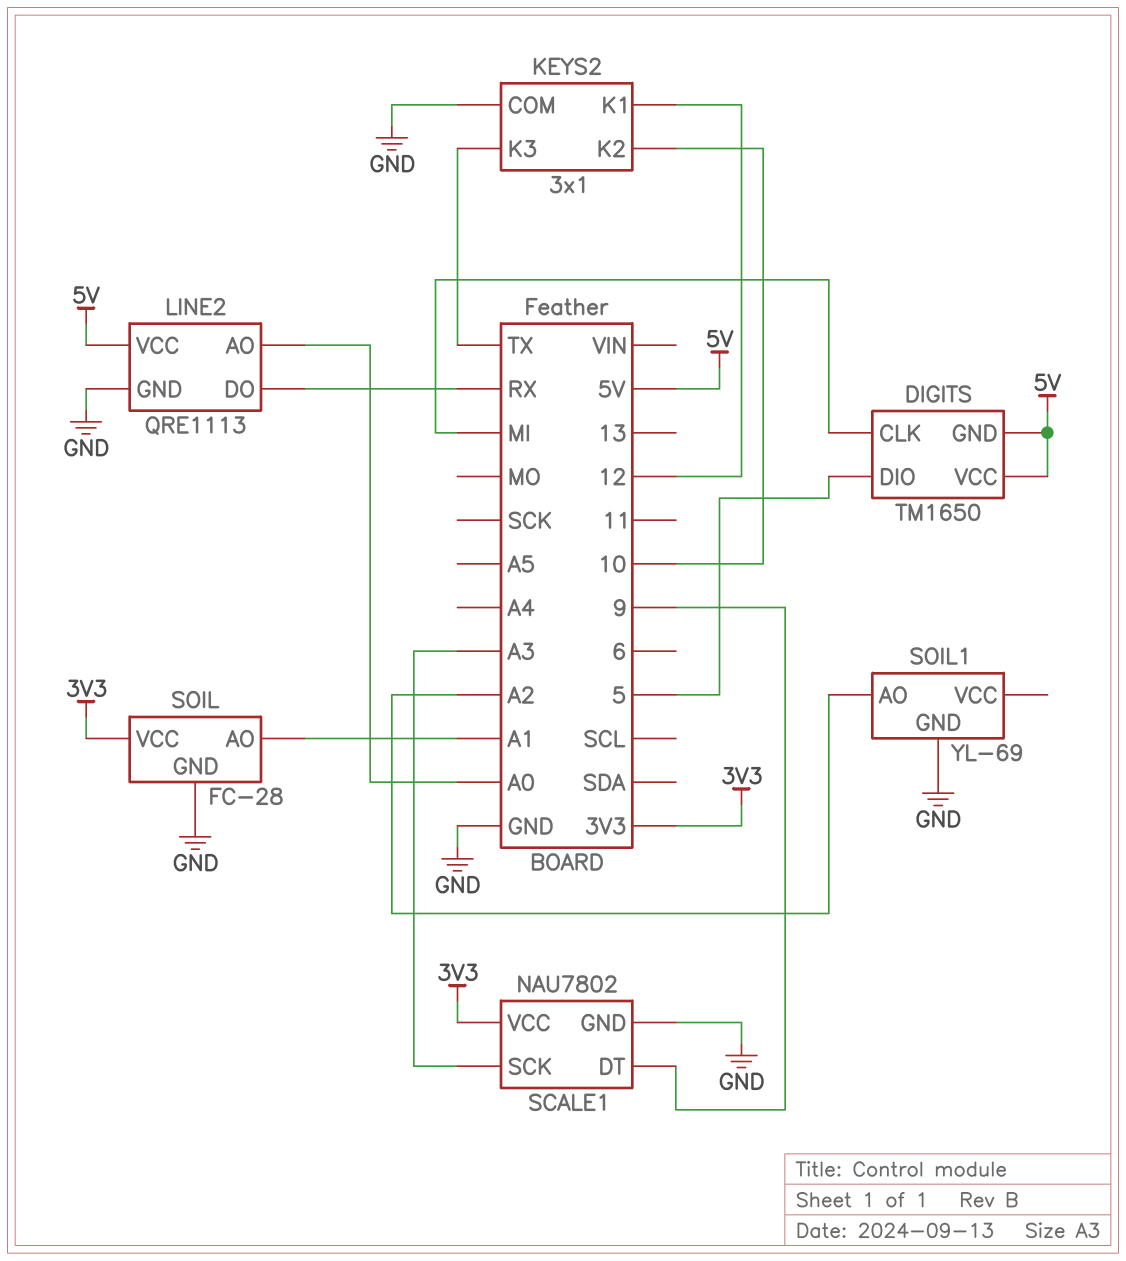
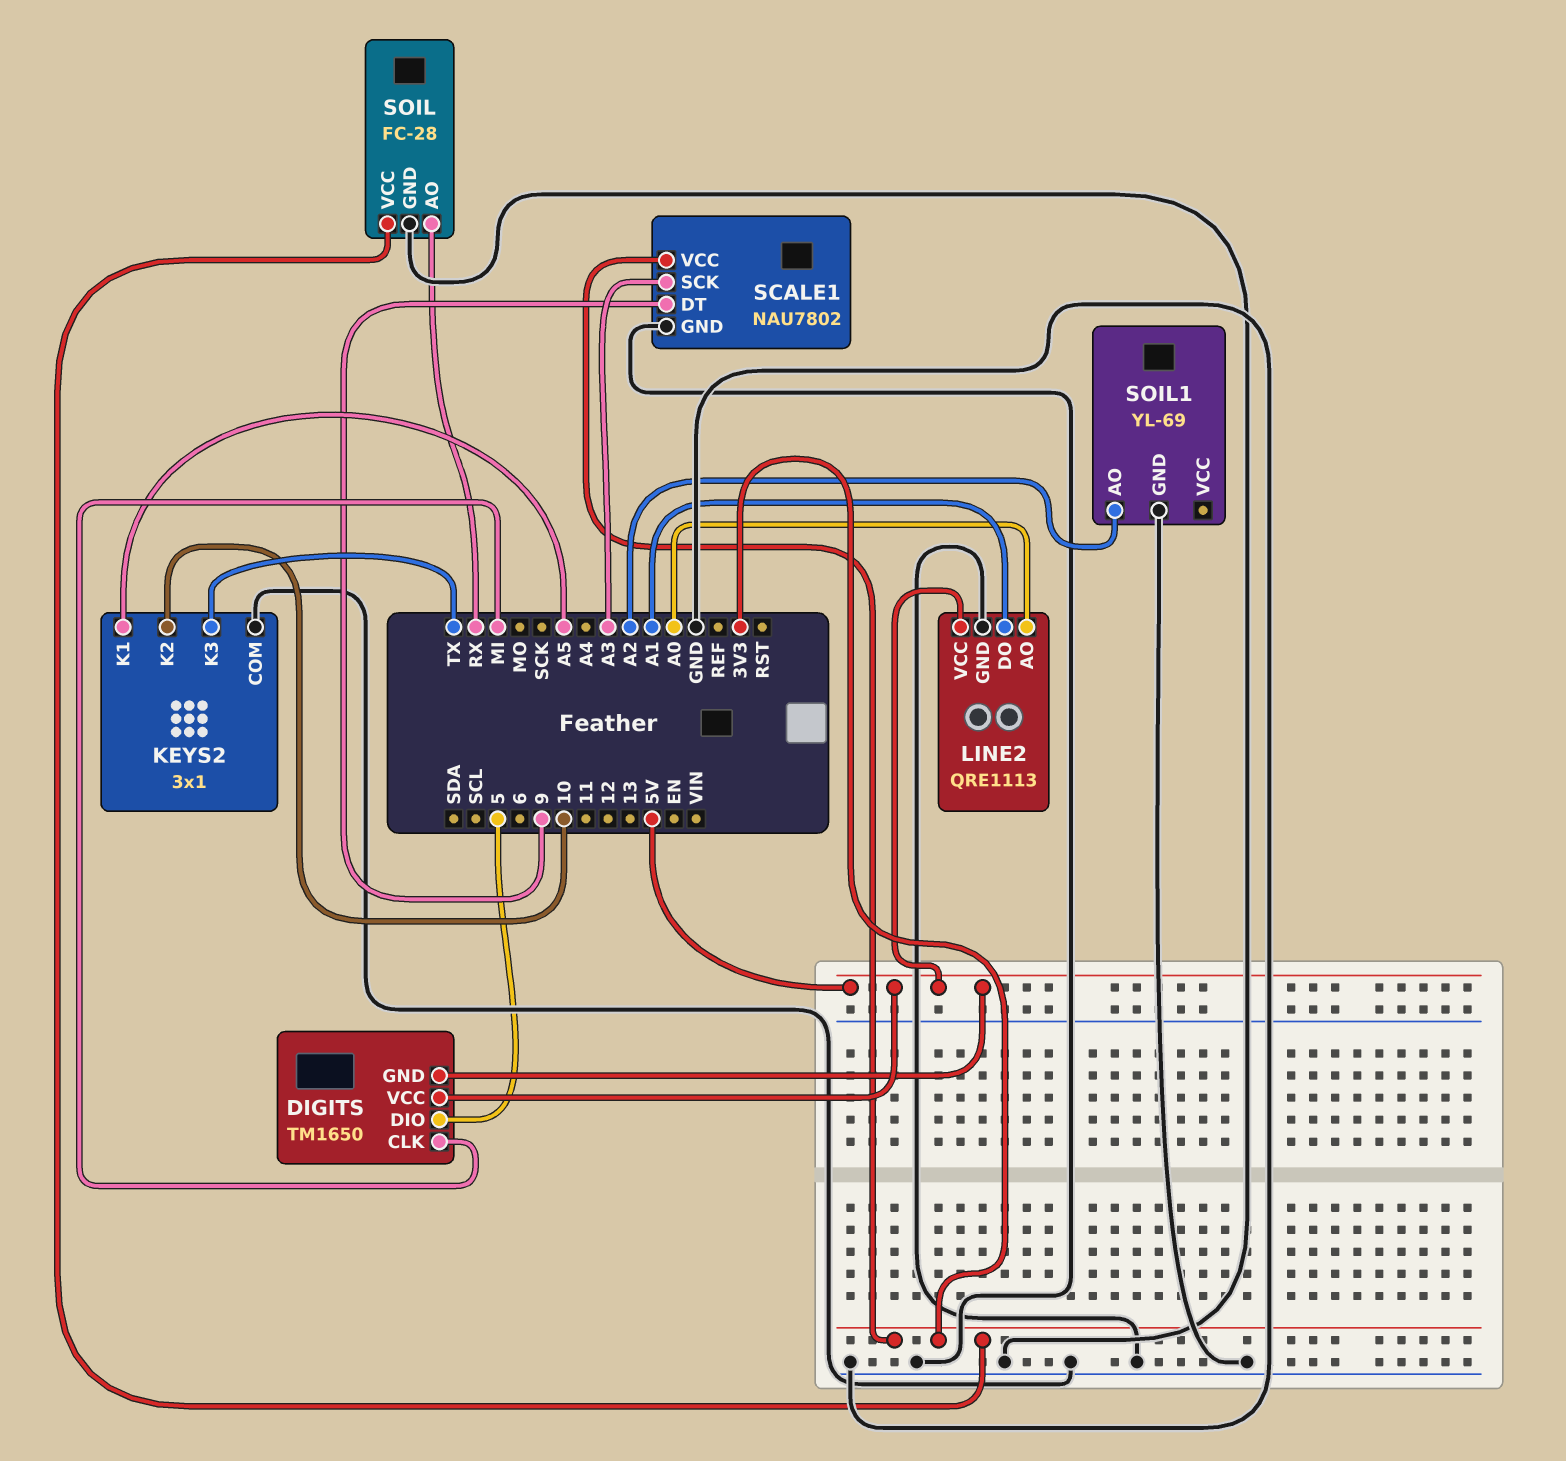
KEYS2 pin K1: 12 -> A5
LINE2 pin DO: RX -> A1
SOIL pin AO: A1 -> RX

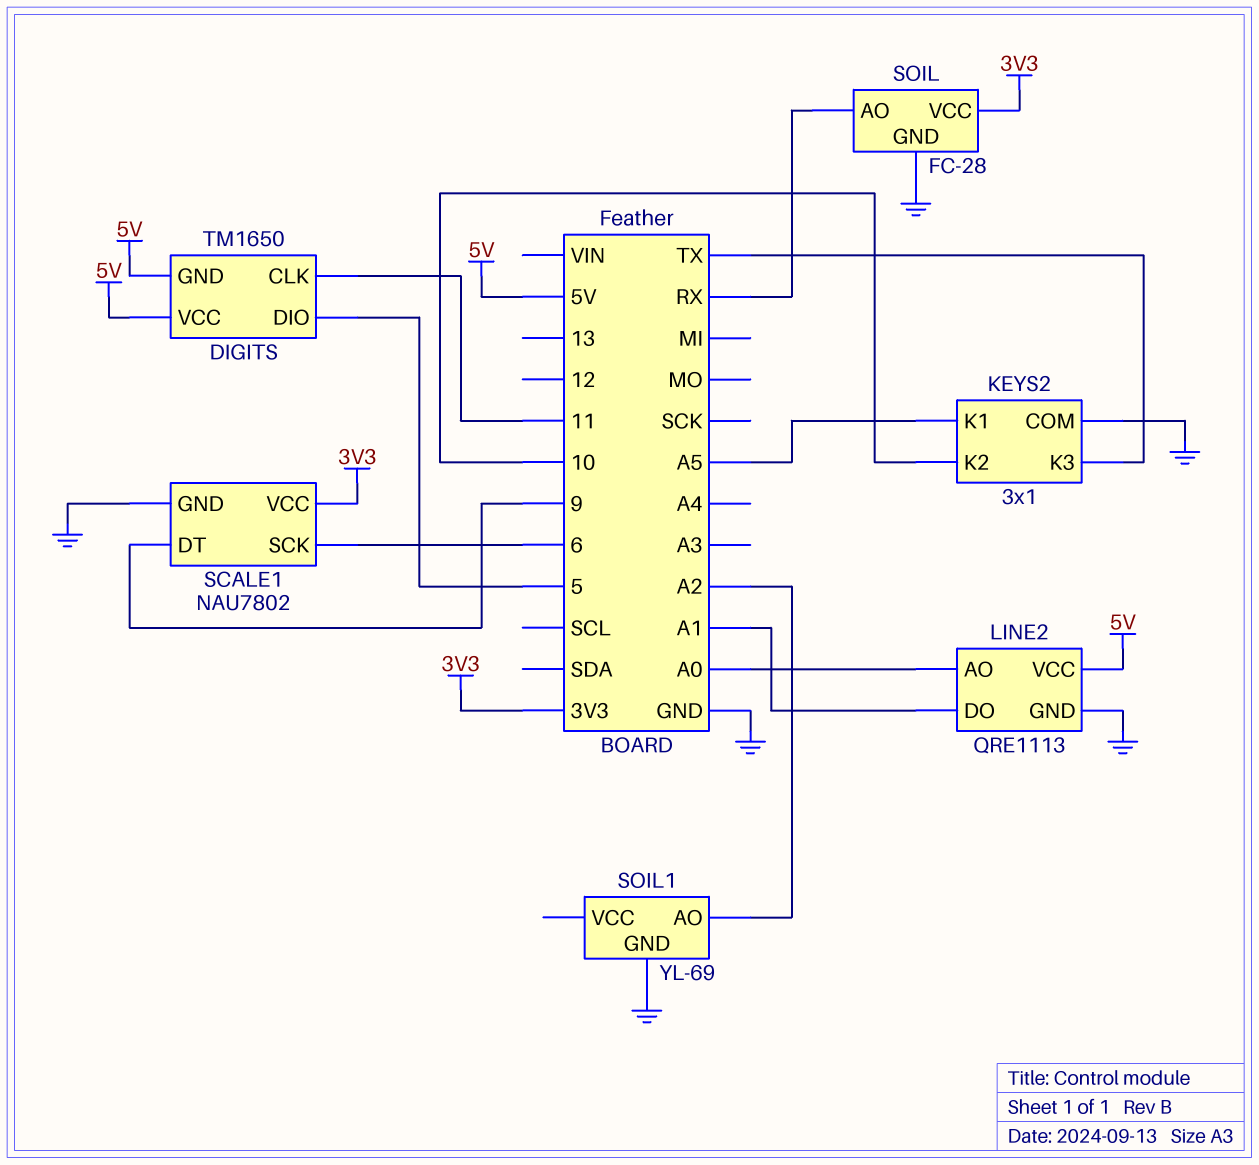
DIGITS pin CLK: MI -> 11
SCALE1 pin SCK: A3 -> 6

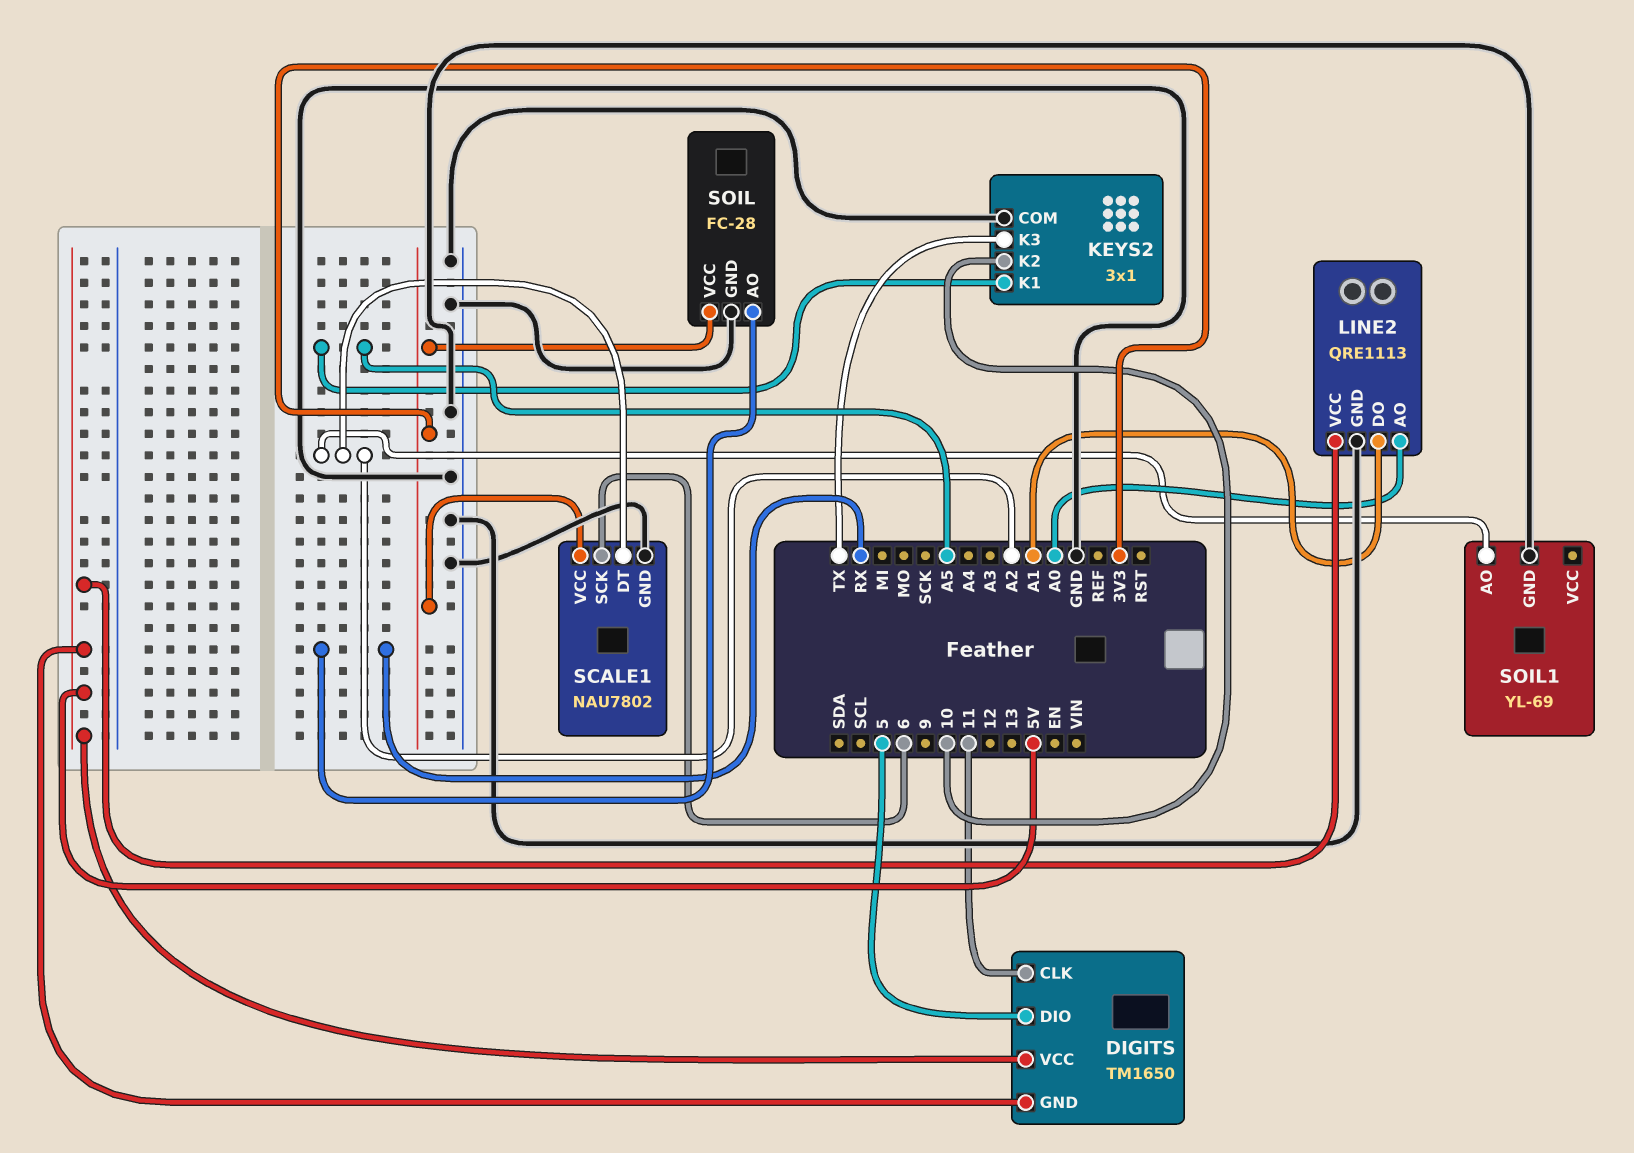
SCALE1 pin DT: 9 -> A2

